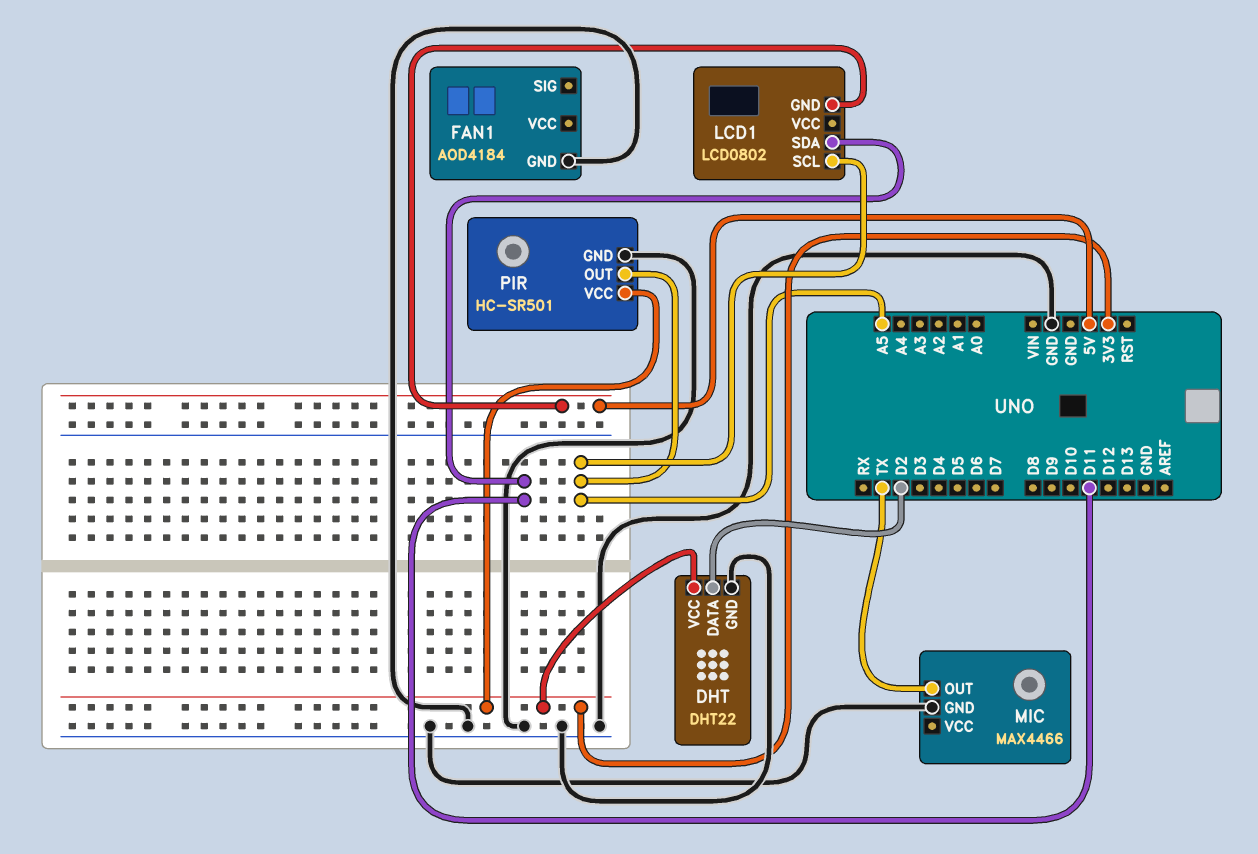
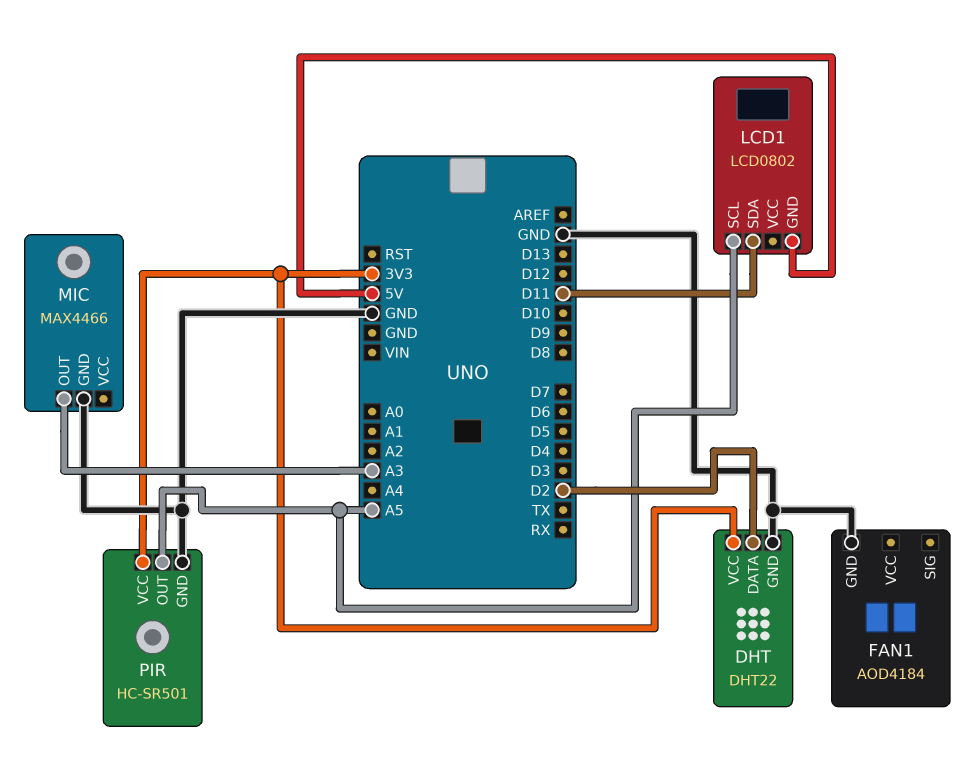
MIC pin OUT: TX -> A3

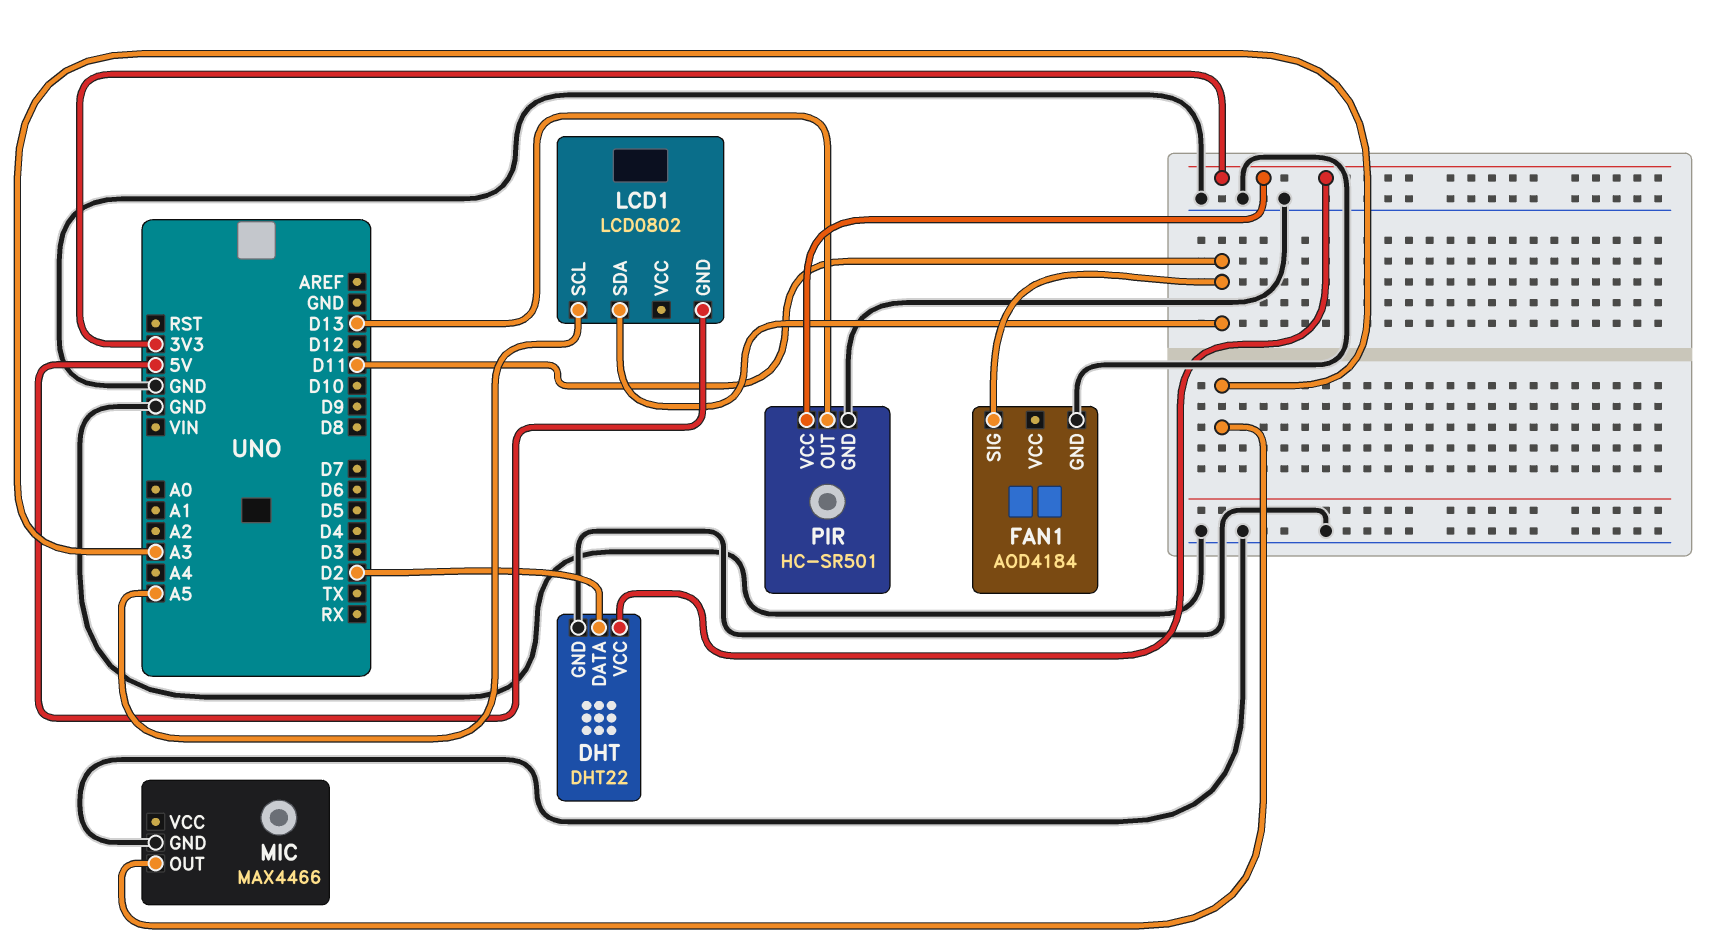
FAN1 pin SIG: none -> D11
PIR pin OUT: A5 -> D13

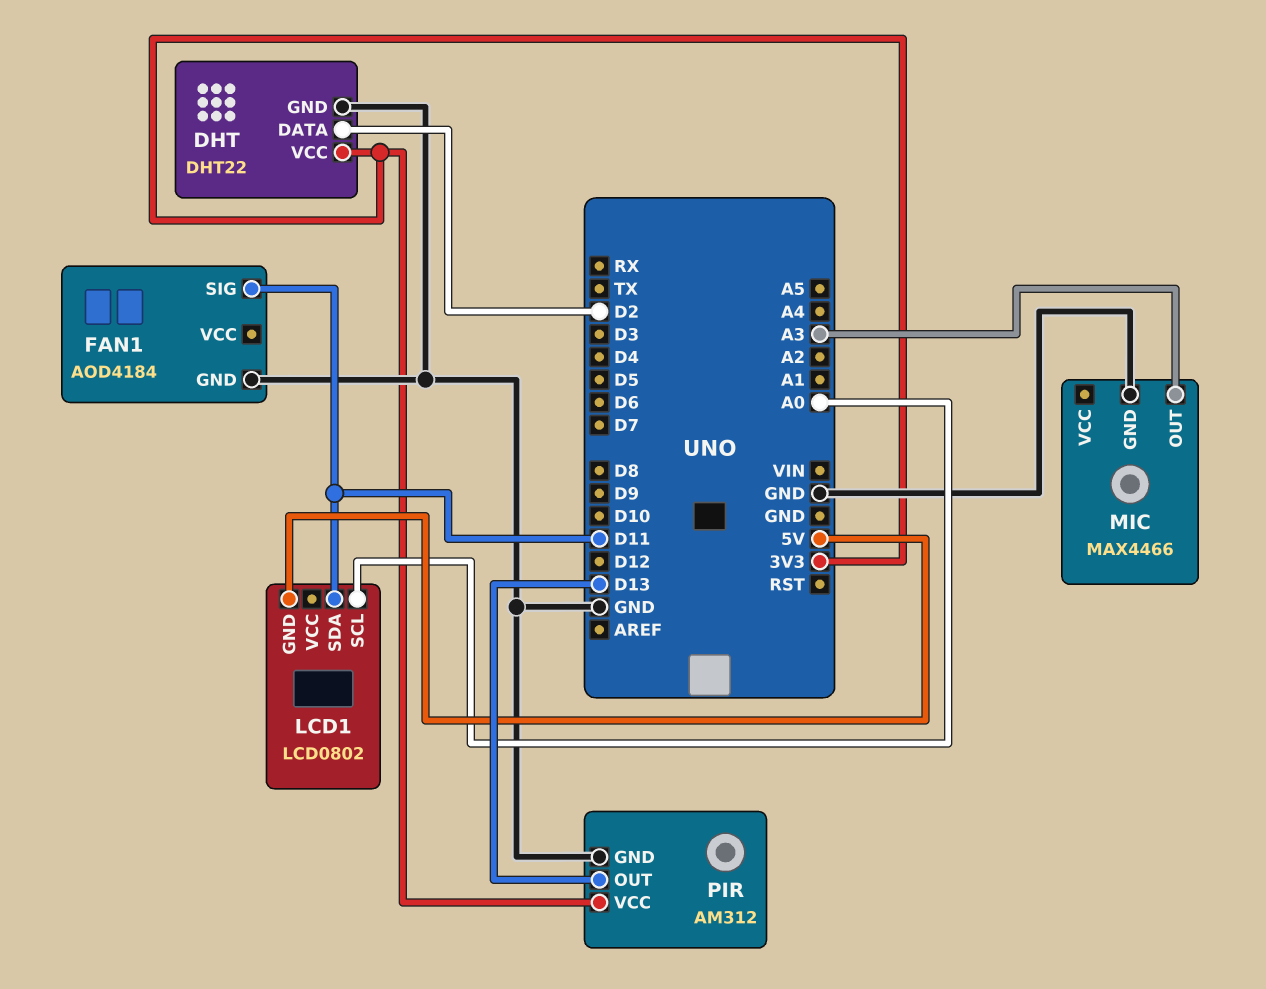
LCD1 pin SCL: A5 -> A0
PIR: HC-SR501 -> AM312

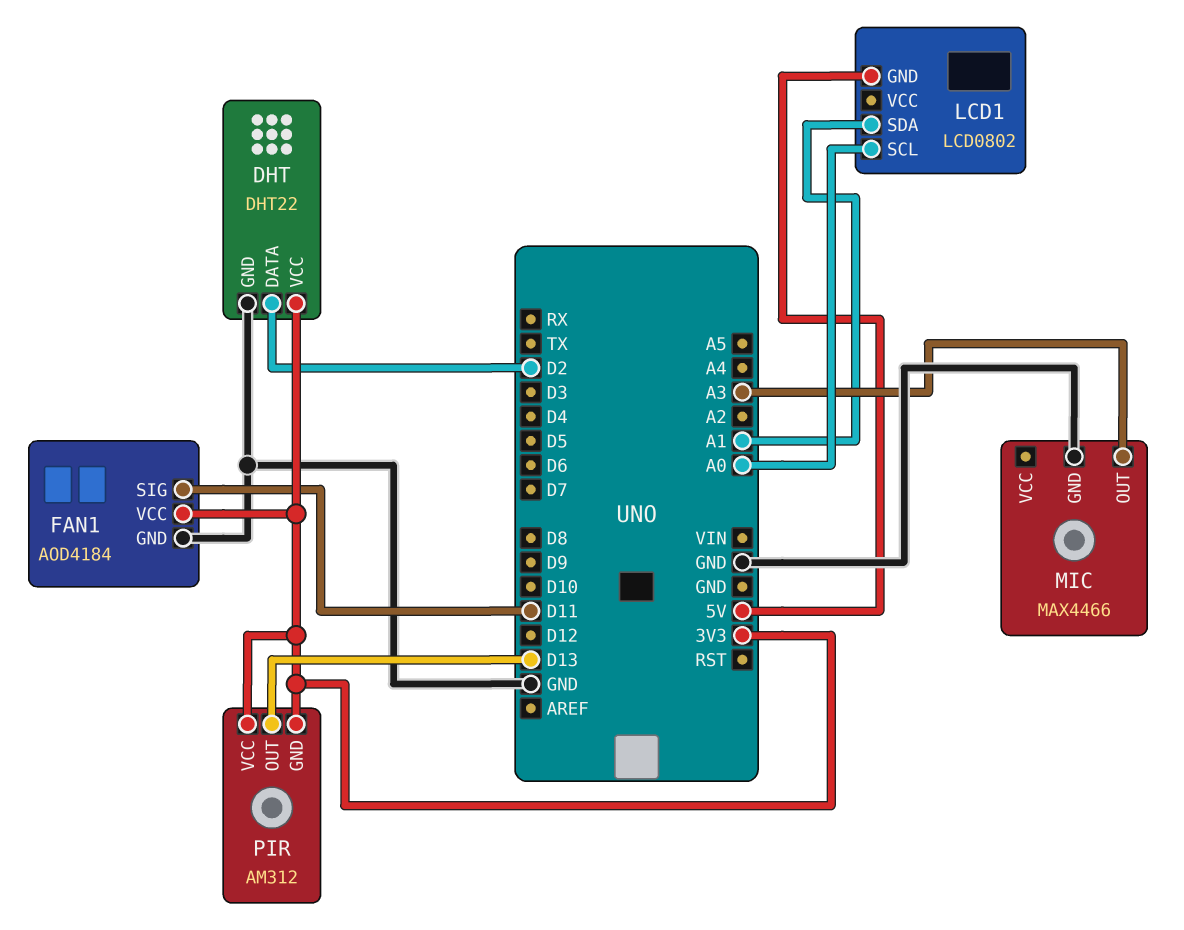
FAN1 pin VCC: none -> 3V3
LCD1 pin SDA: D11 -> A1
PIR pin GND: GND -> 3V3

